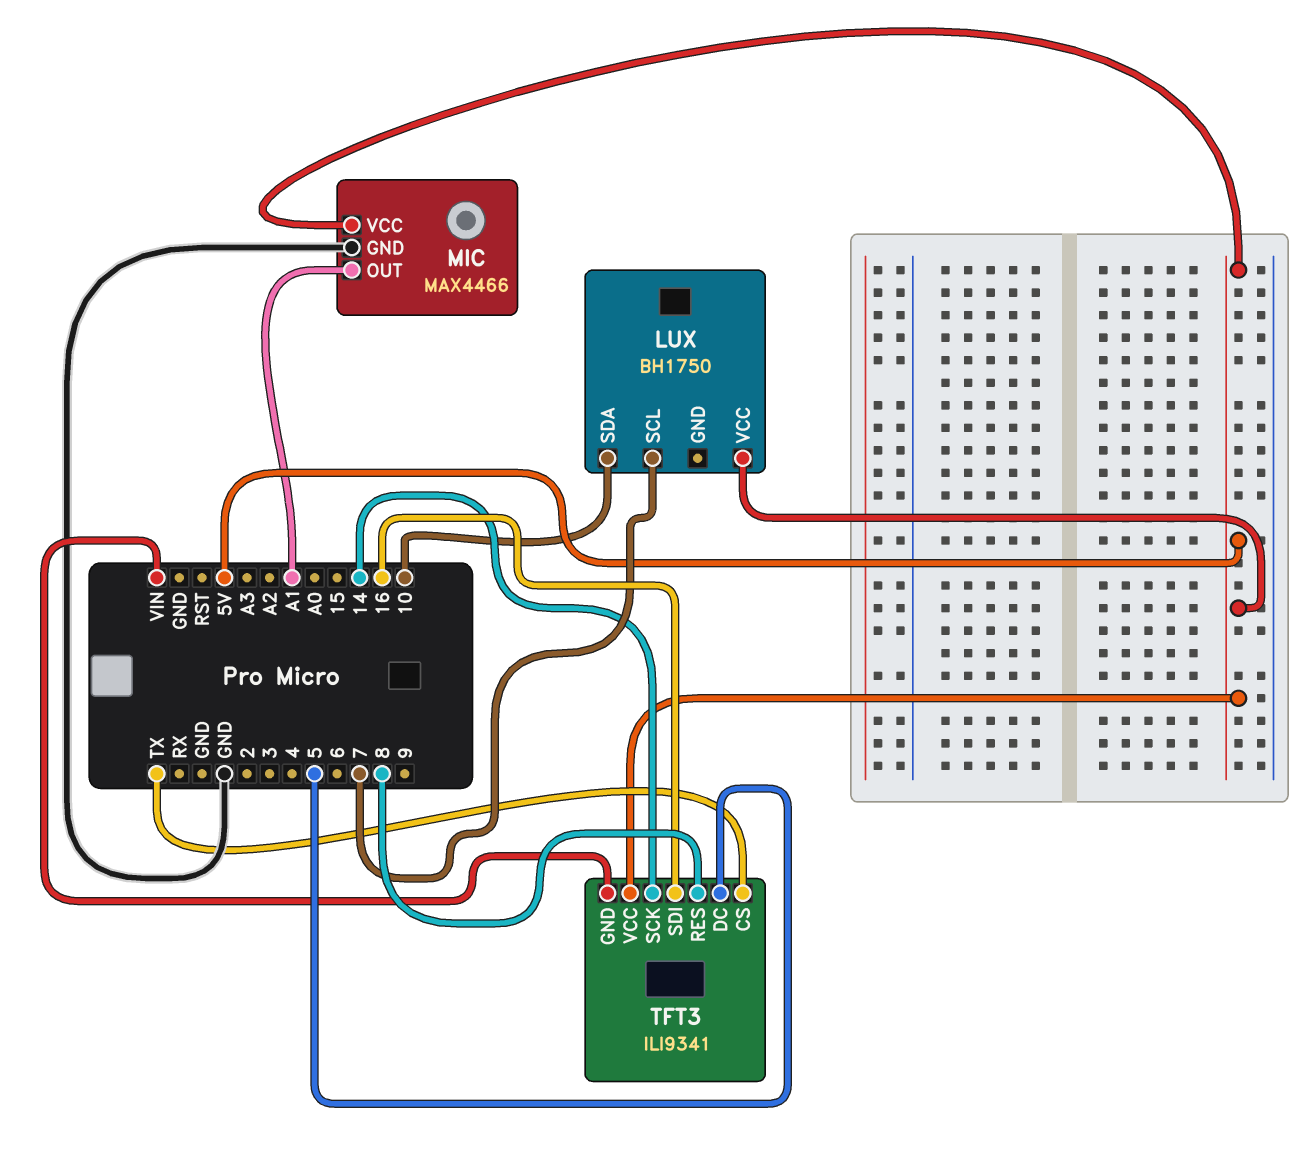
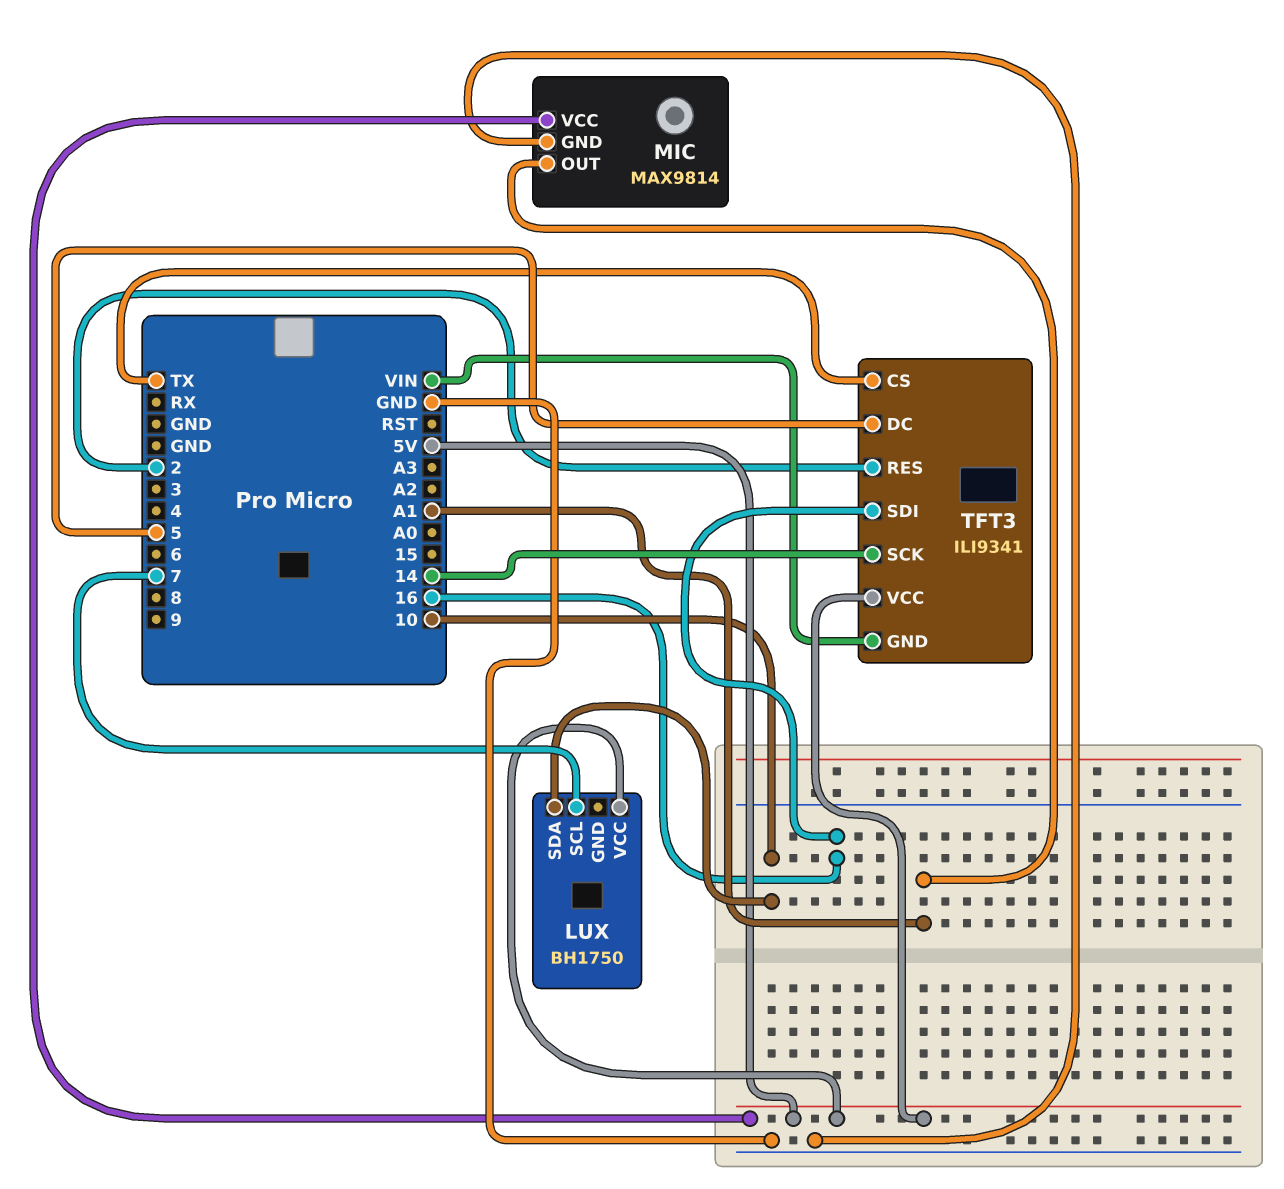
MIC: MAX4466 -> MAX9814
TFT3 pin RES: 8 -> 2

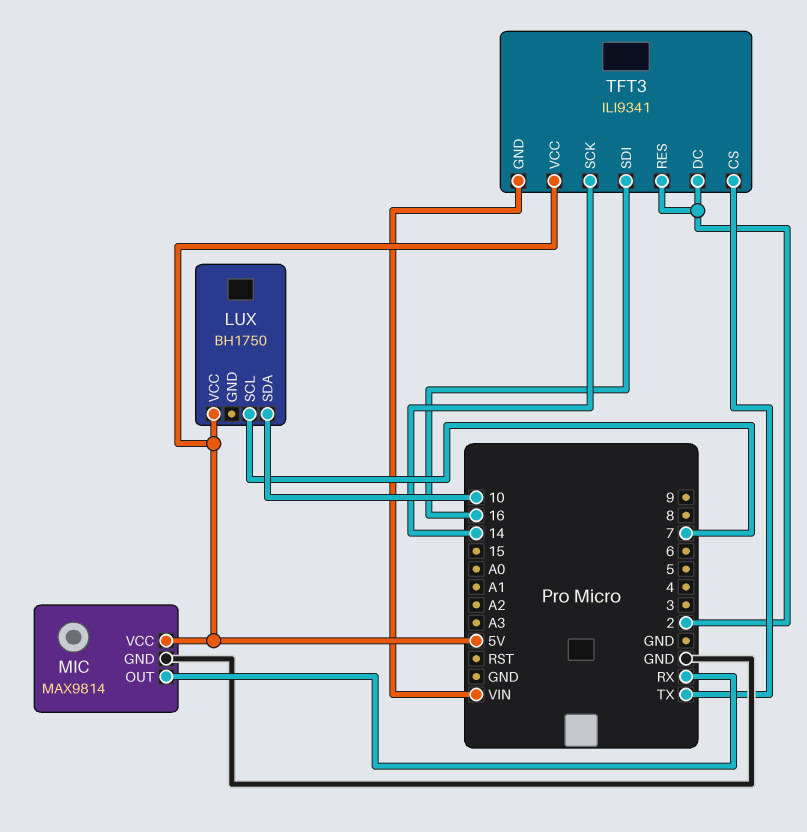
MIC pin OUT: A1 -> RX
TFT3 pin DC: 5 -> 2

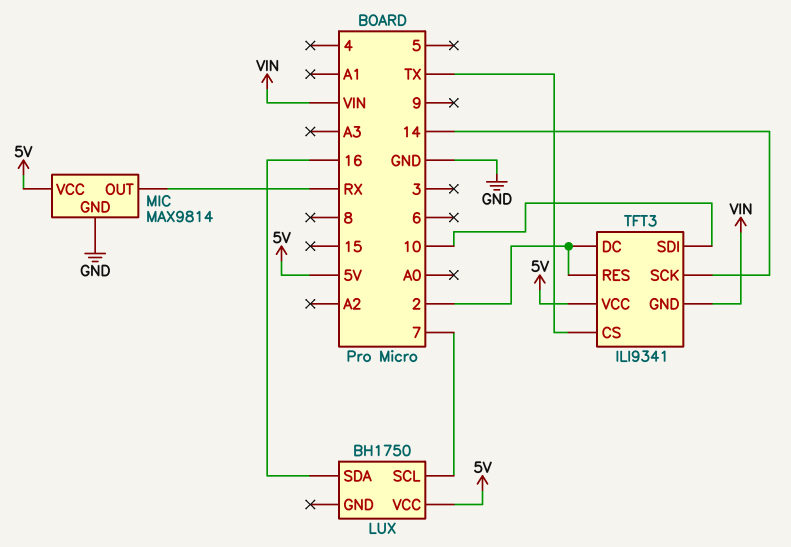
LUX pin SDA: 10 -> 16
TFT3 pin SDI: 16 -> 10

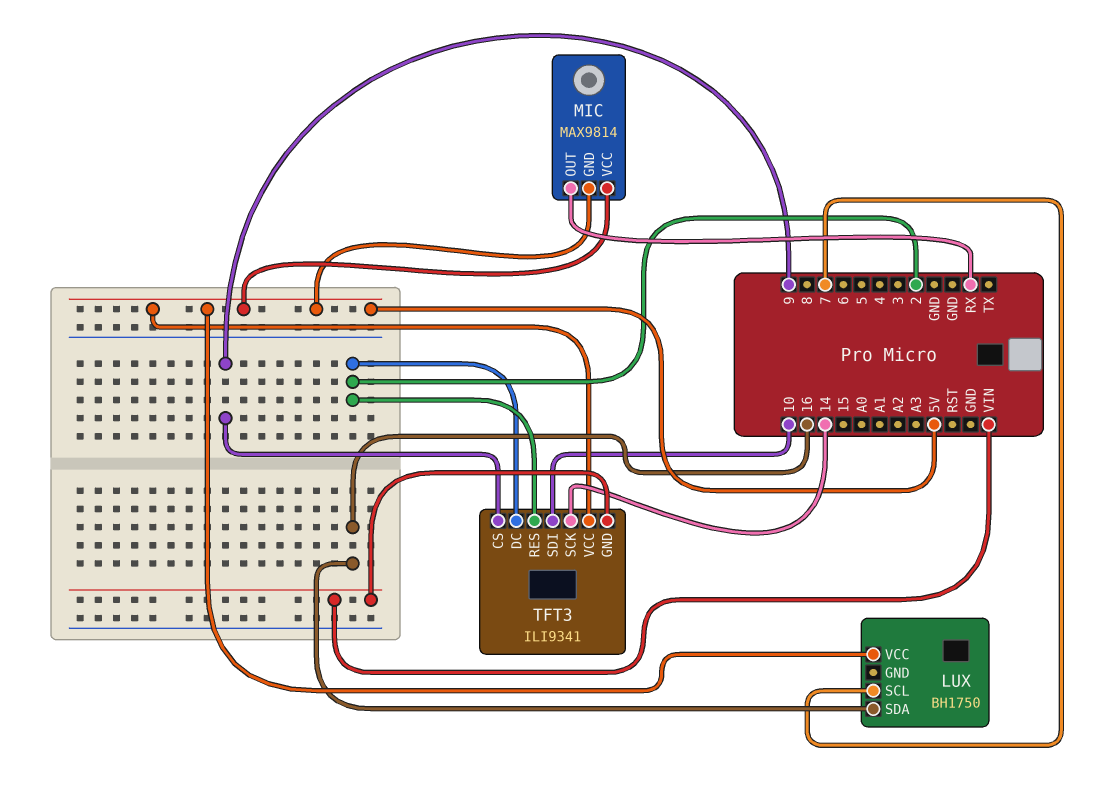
MIC pin GND: GND -> 5V
TFT3 pin CS: TX -> 9

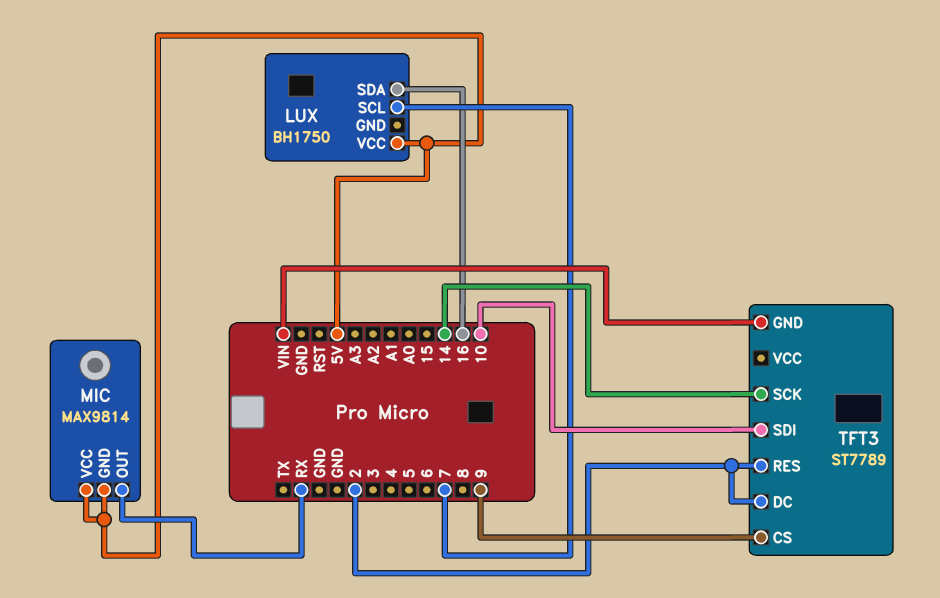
TFT3: ILI9341 -> ST7789
TFT3 pin VCC: 5V -> none

